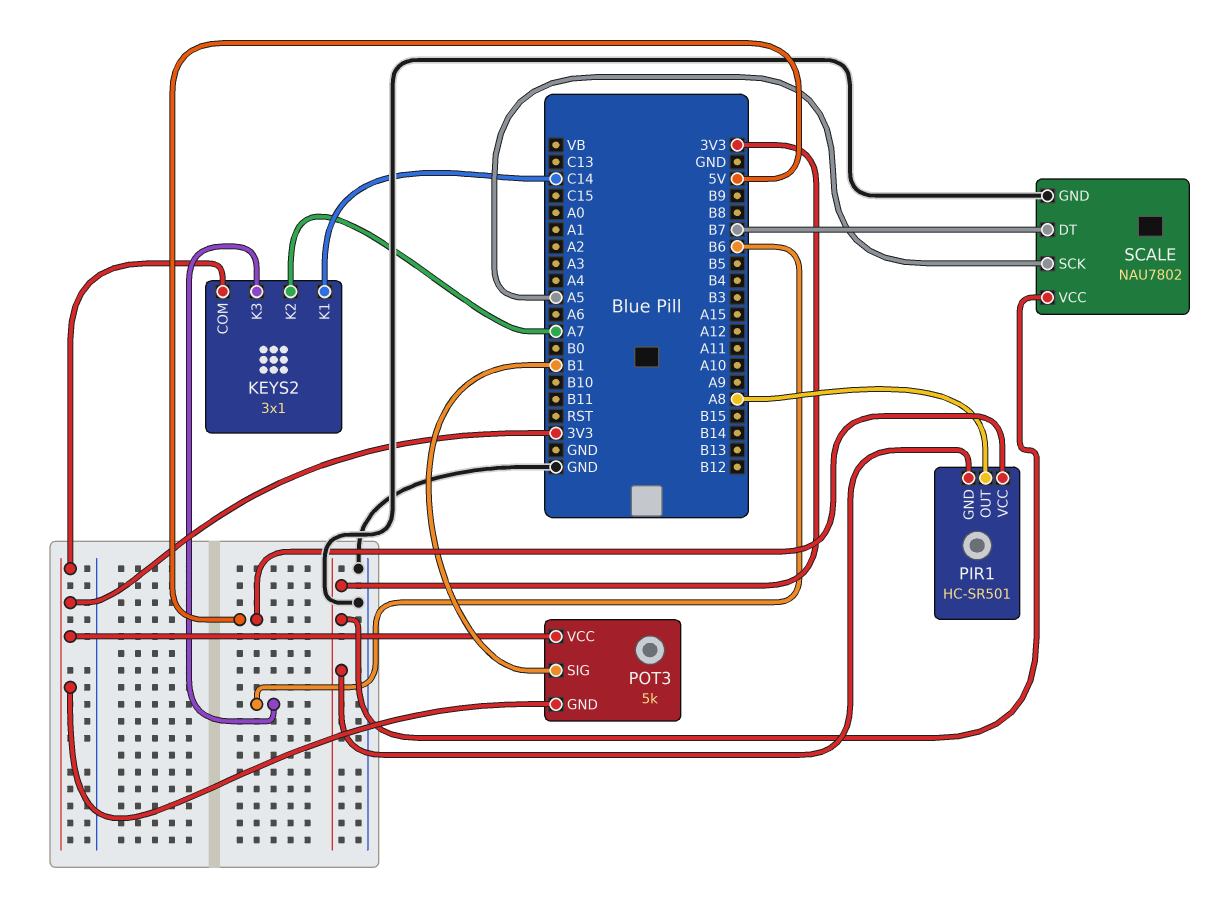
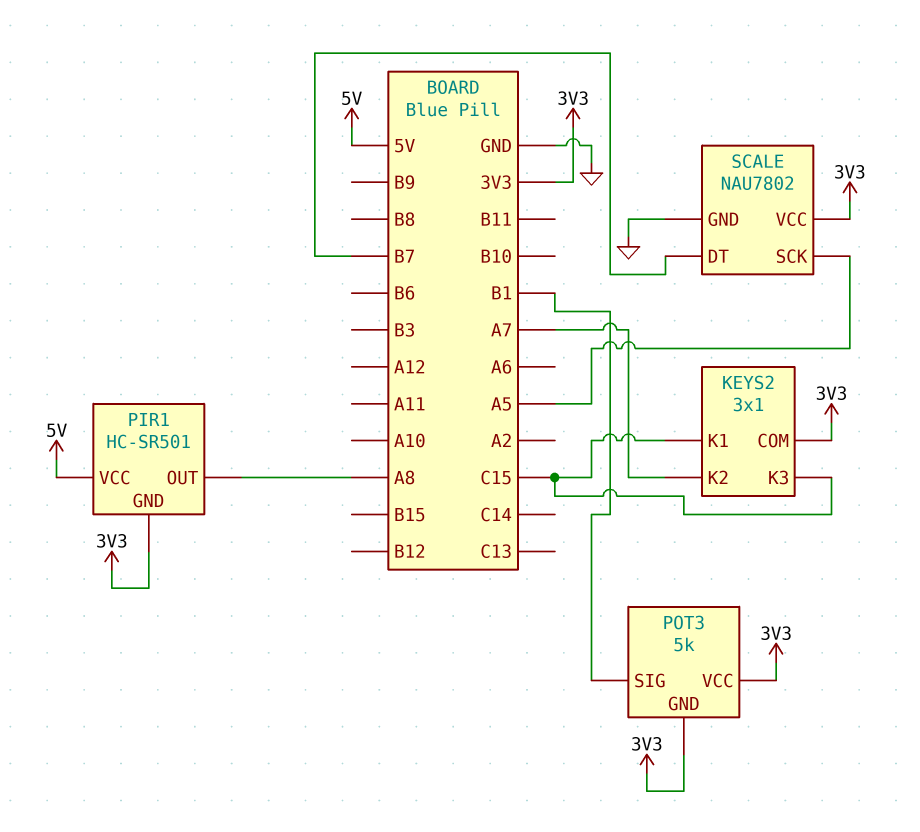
KEYS2 pin K1: C14 -> C15
KEYS2 pin K3: B6 -> C15

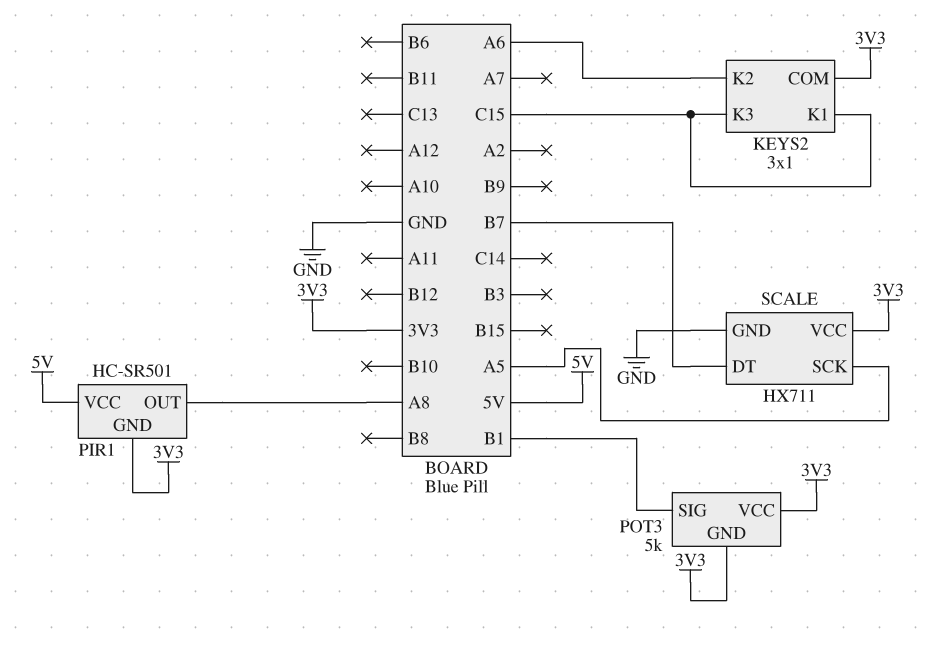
KEYS2 pin K2: A7 -> A6
SCALE: NAU7802 -> HX711

